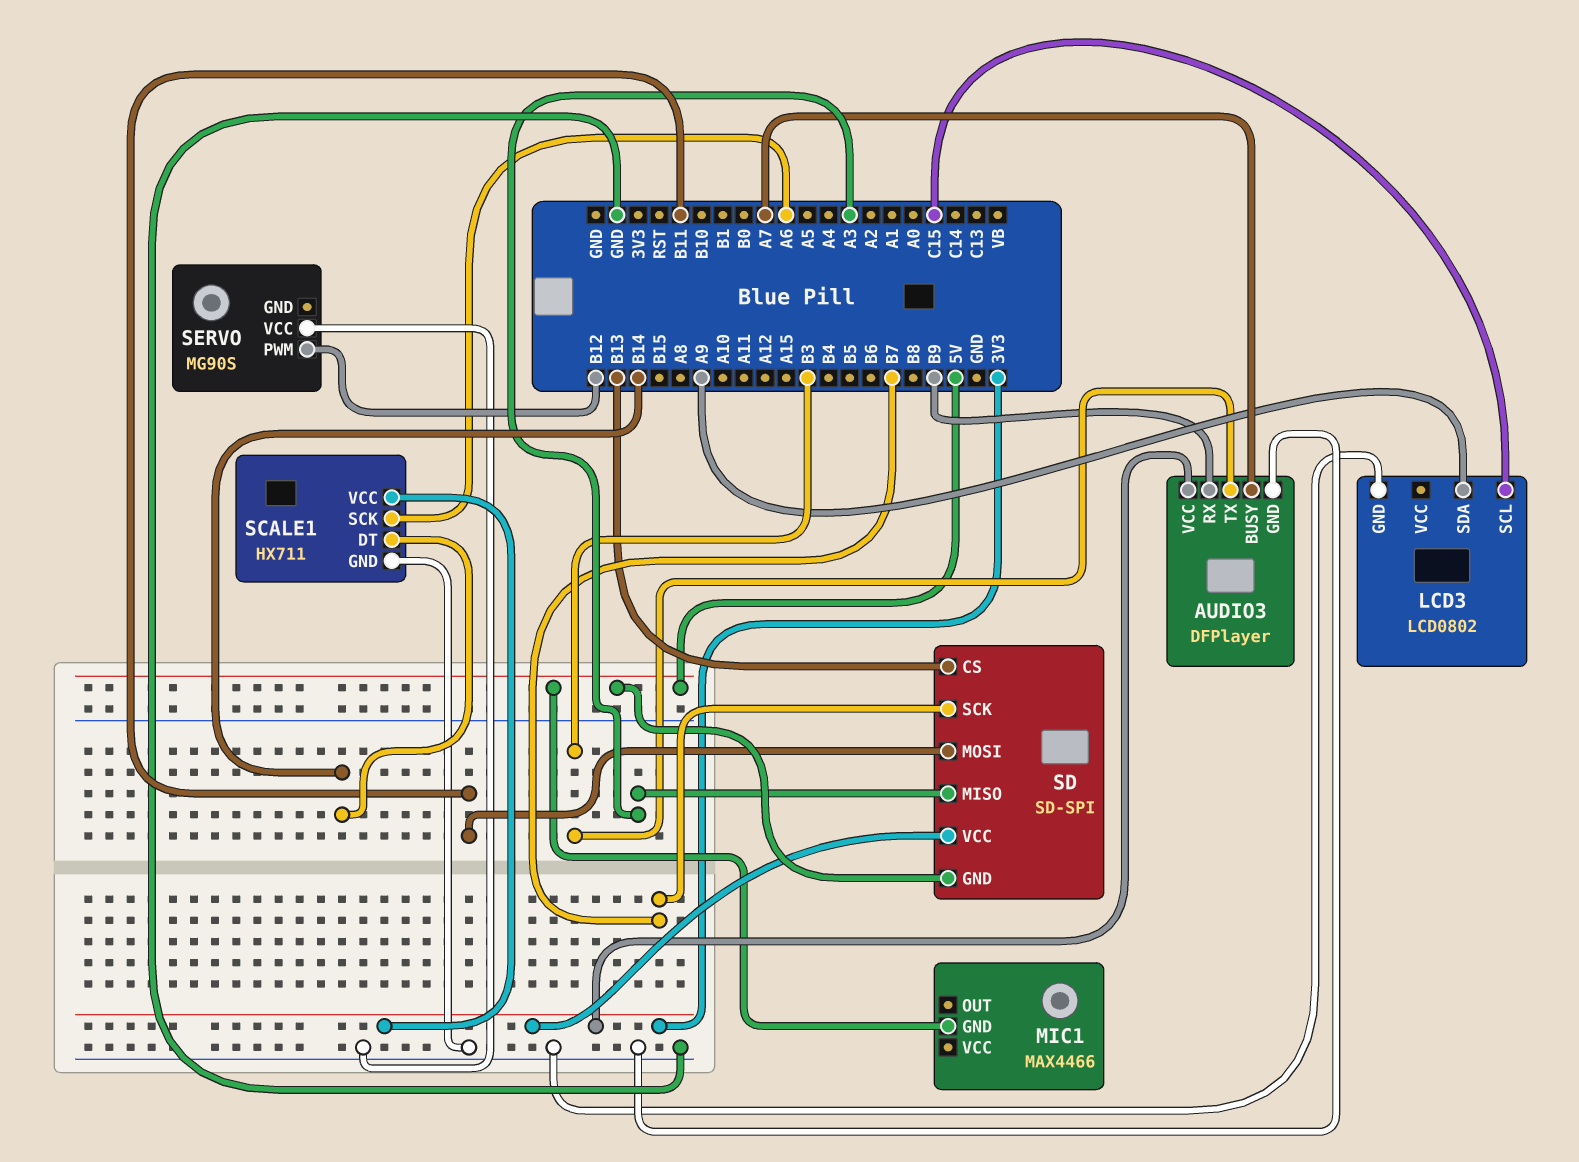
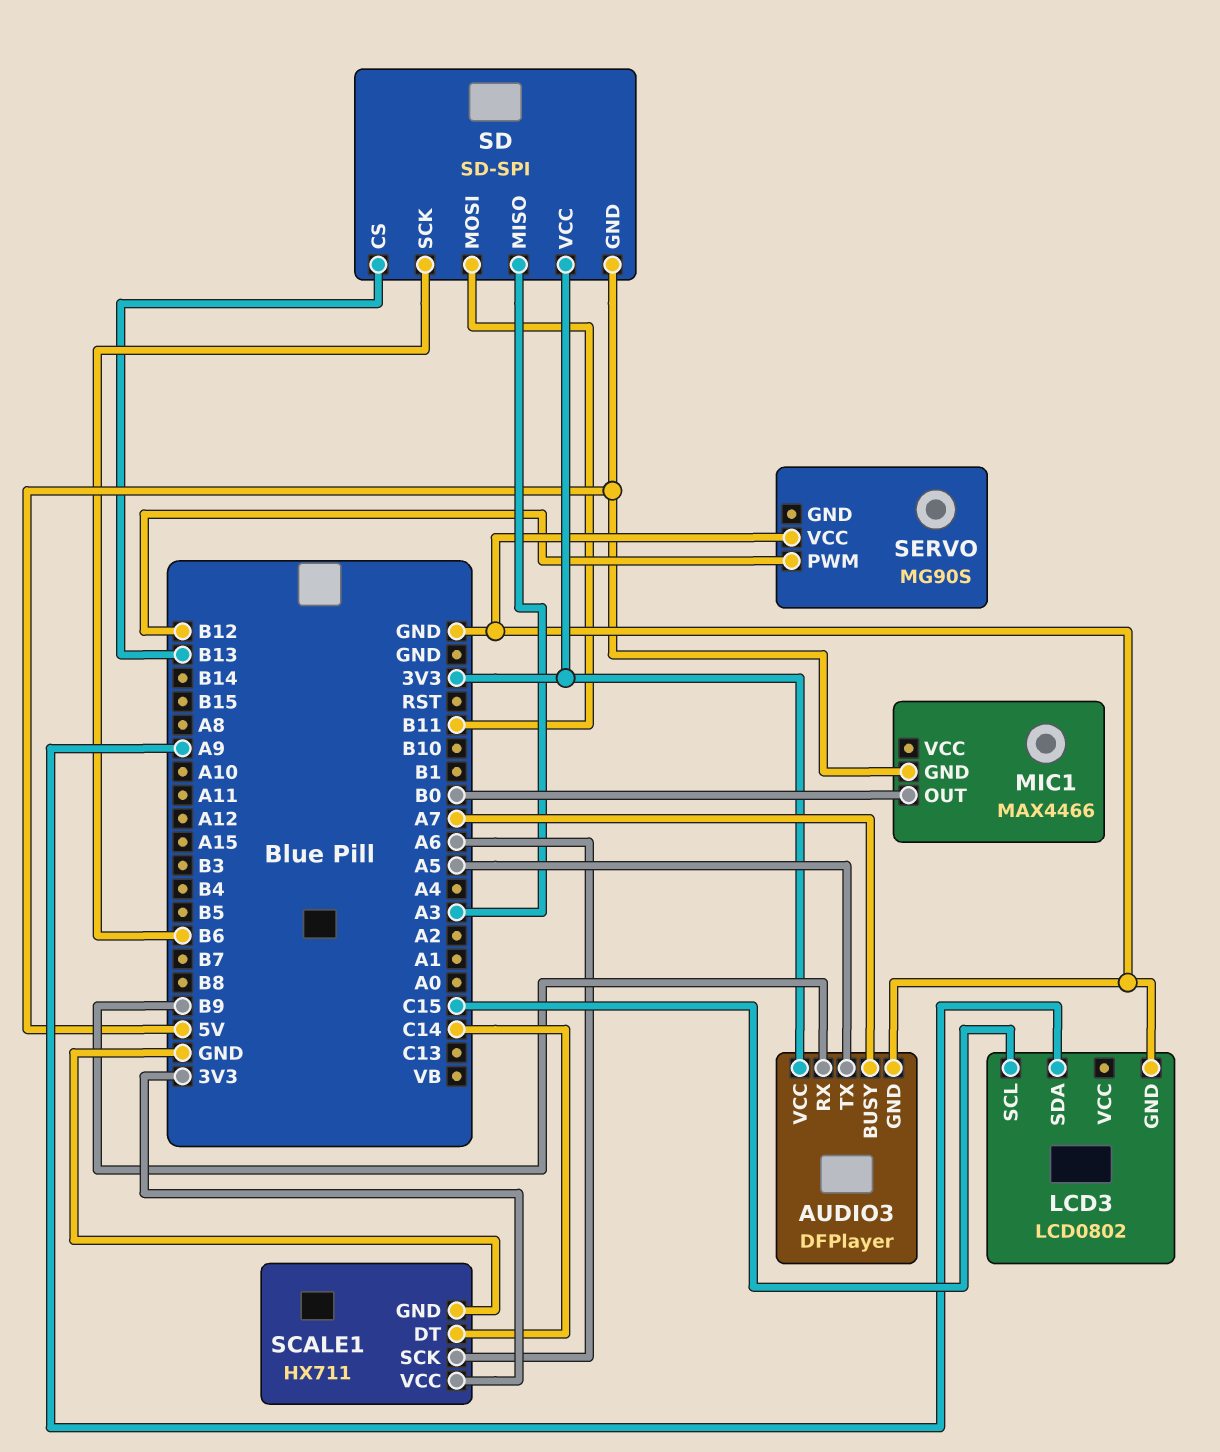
AUDIO3 pin TX: B3 -> A5
MIC1 pin OUT: none -> B0
SCALE1 pin DT: B14 -> C14
SD pin SCK: B7 -> B6

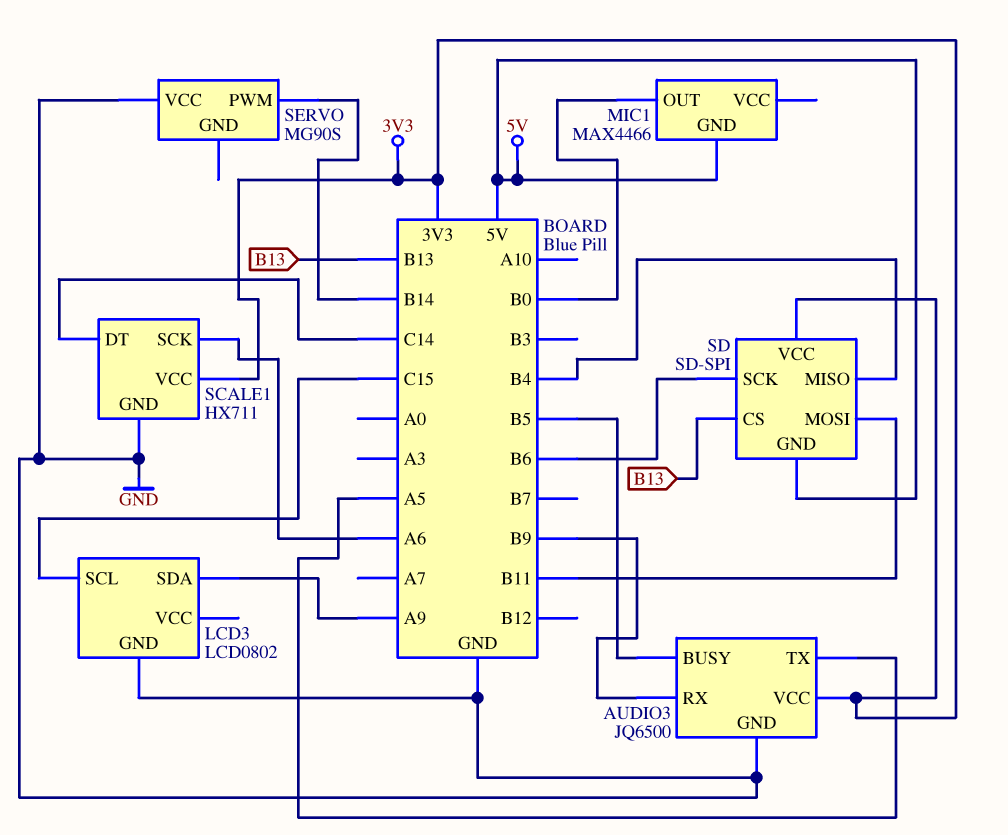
AUDIO3: DFPlayer -> JQ6500
AUDIO3 pin BUSY: A7 -> B5
SD pin MISO: A3 -> B4
SERVO pin PWM: B12 -> B14

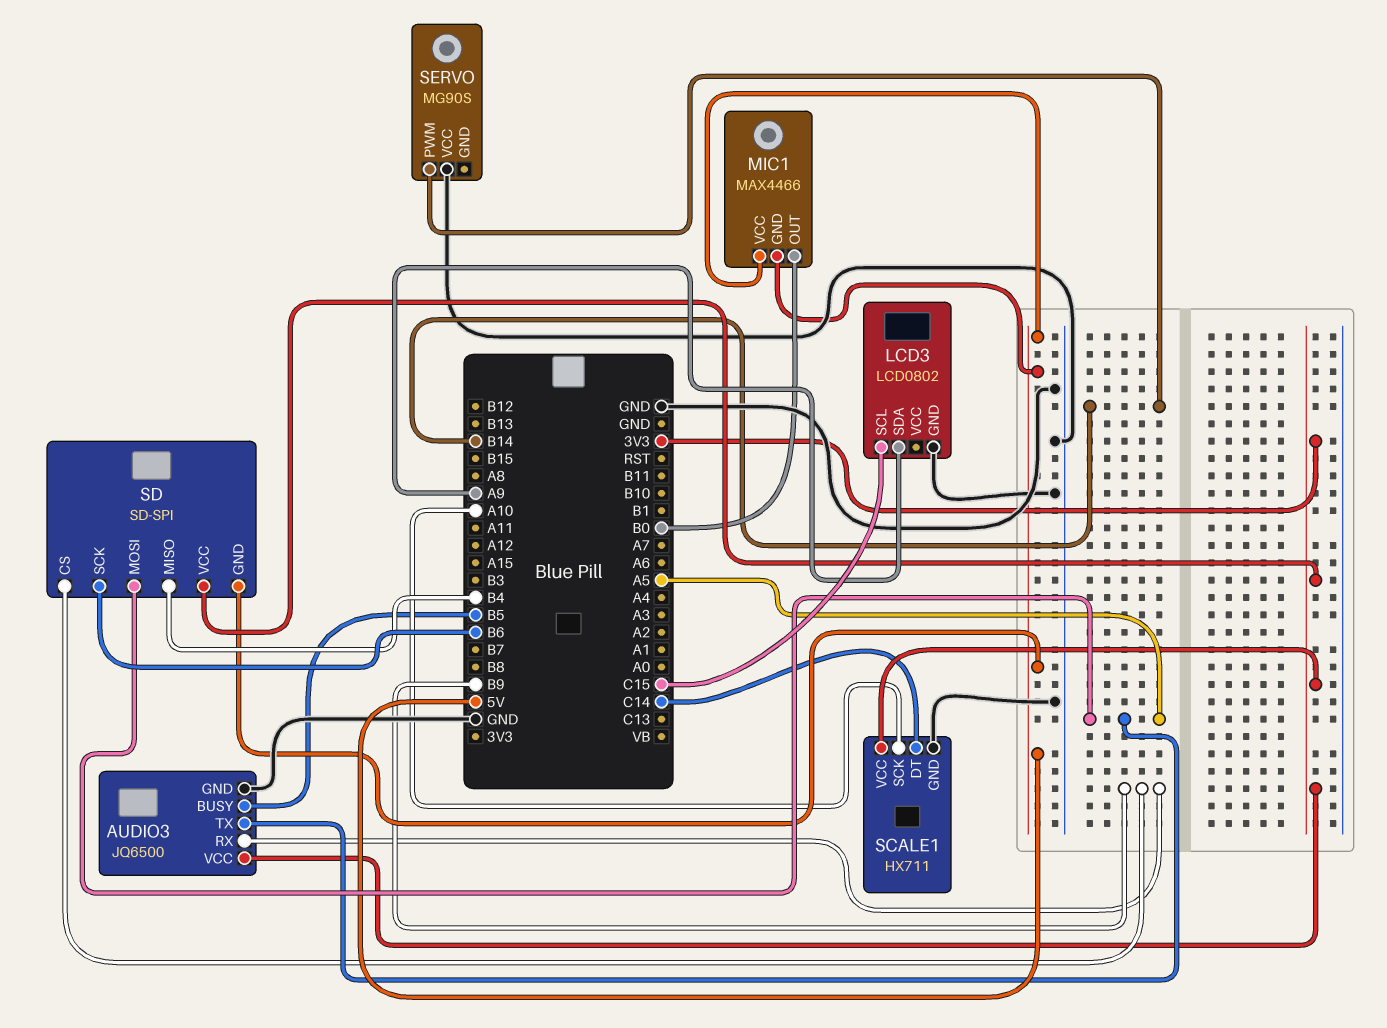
MIC1 pin VCC: none -> 5V
SCALE1 pin SCK: A6 -> A10
SD pin CS: B13 -> B9
SD pin MOSI: B11 -> A5

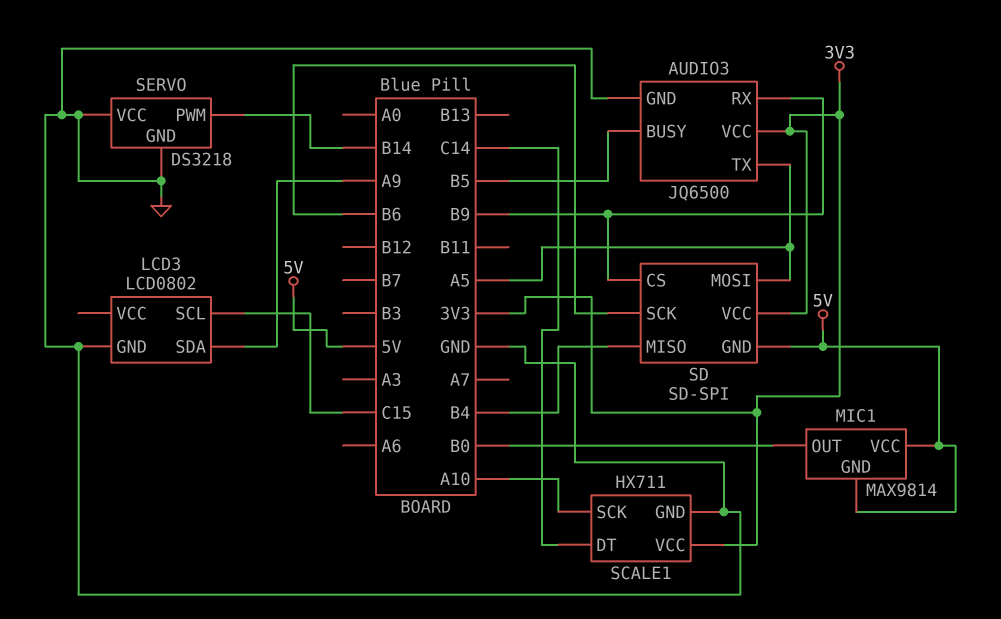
MIC1: MAX4466 -> MAX9814
SERVO: MG90S -> DS3218
SERVO pin GND: none -> GND

